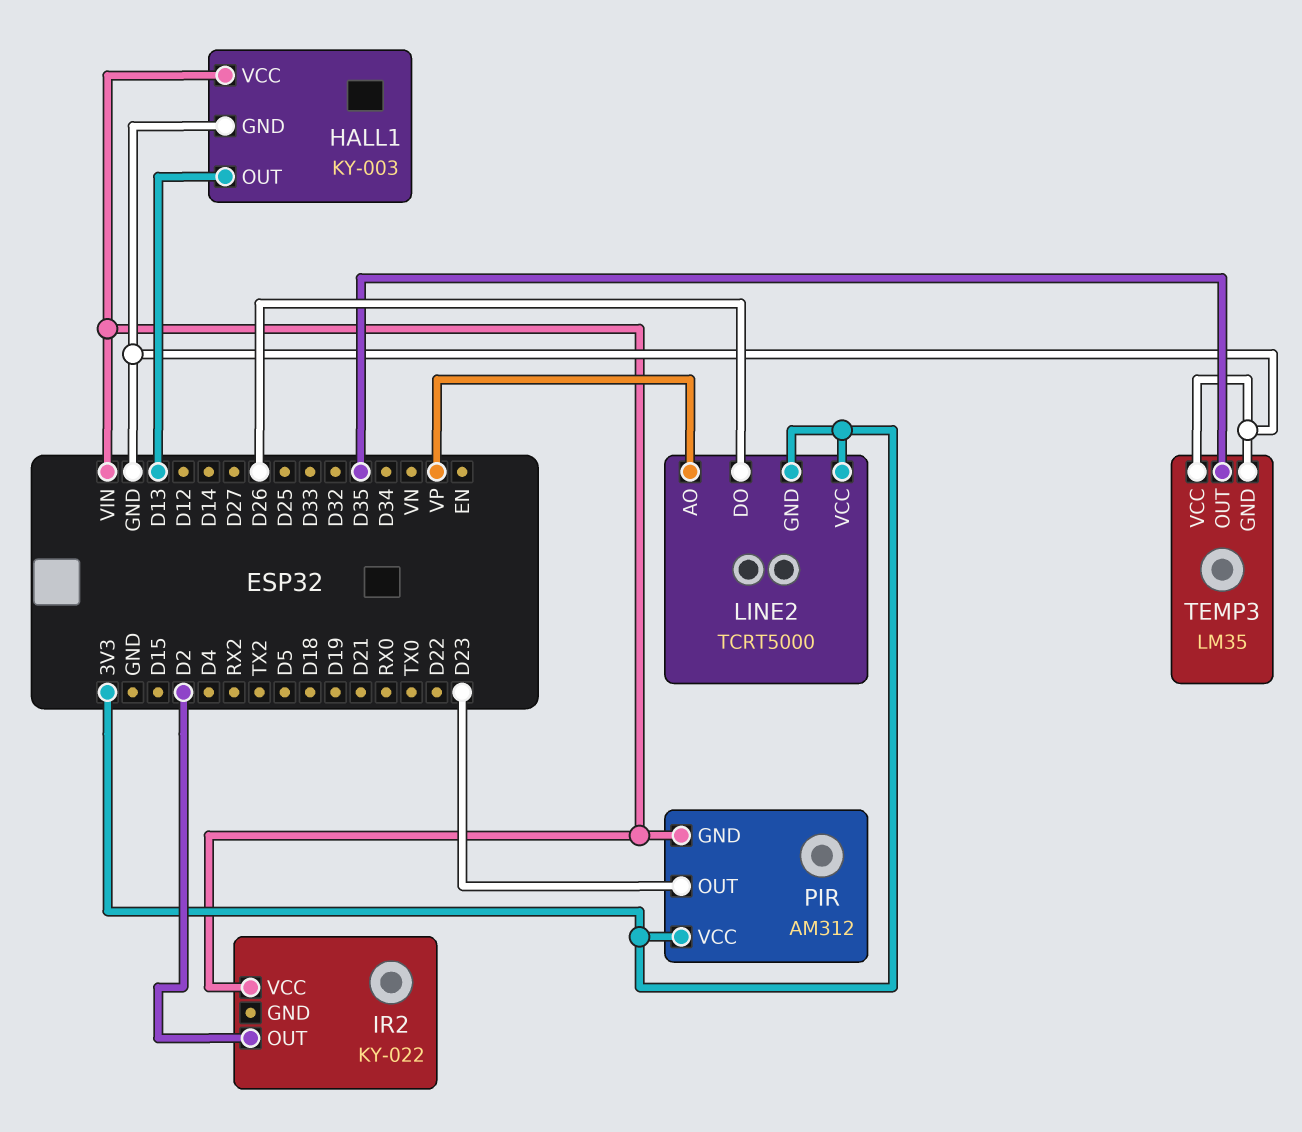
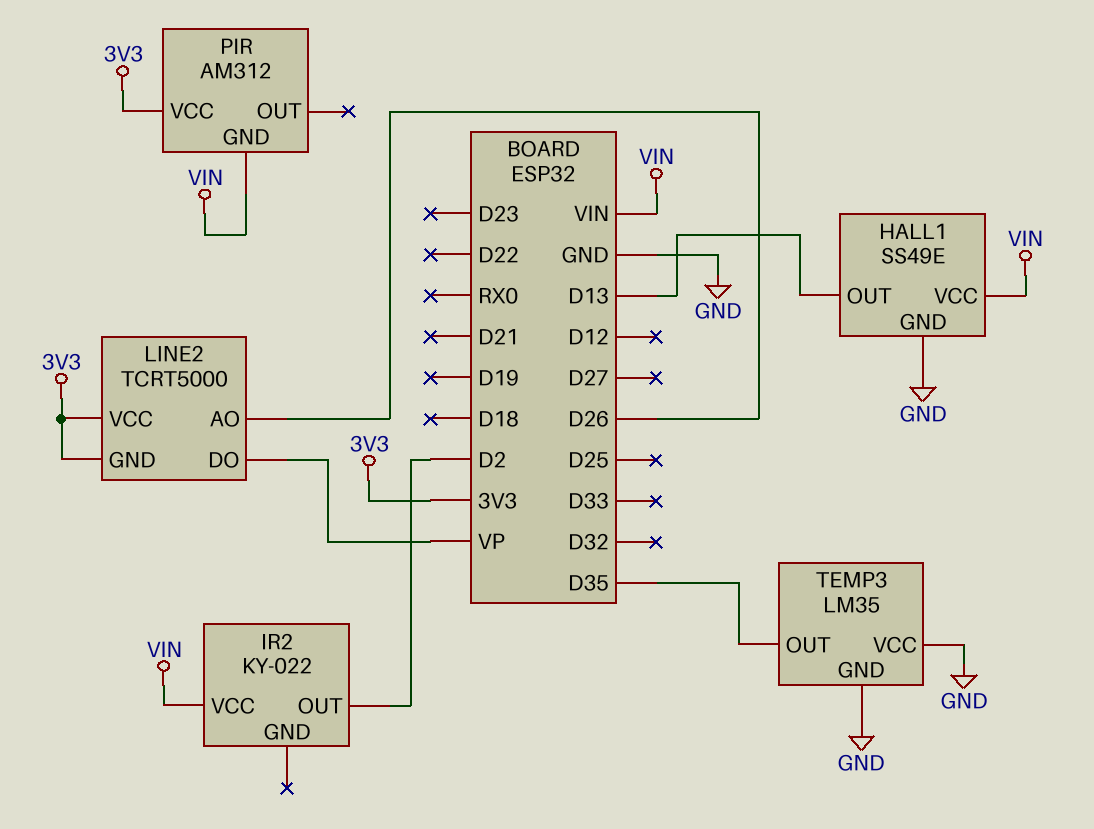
HALL1: KY-003 -> SS49E
LINE2 pin AO: VP -> D26
LINE2 pin DO: D26 -> VP
PIR pin OUT: D23 -> none

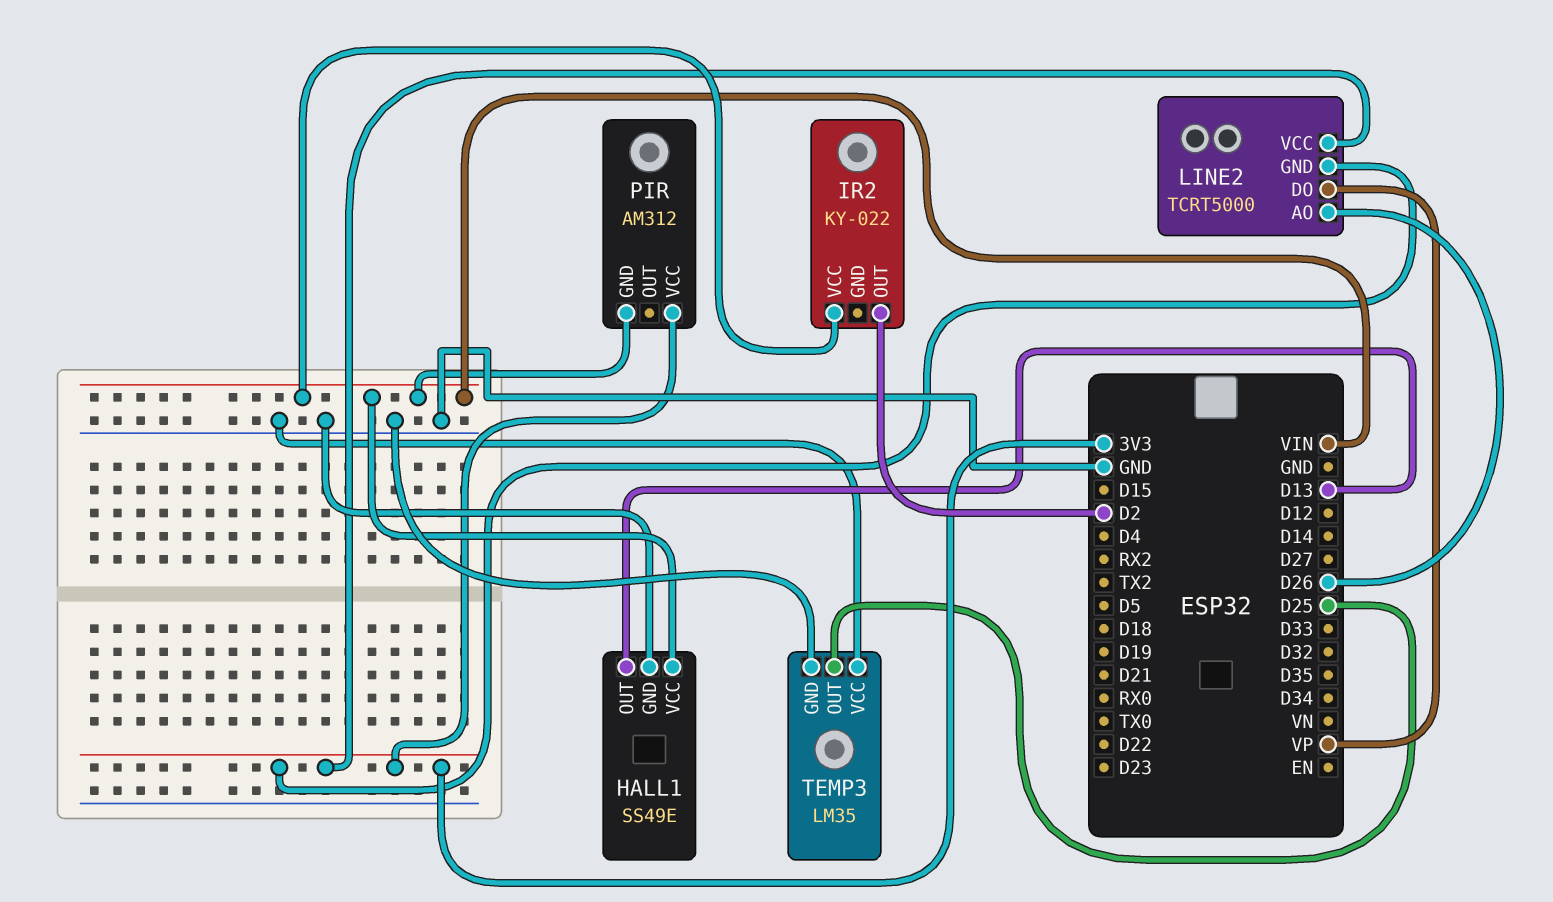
TEMP3 pin OUT: D35 -> D25

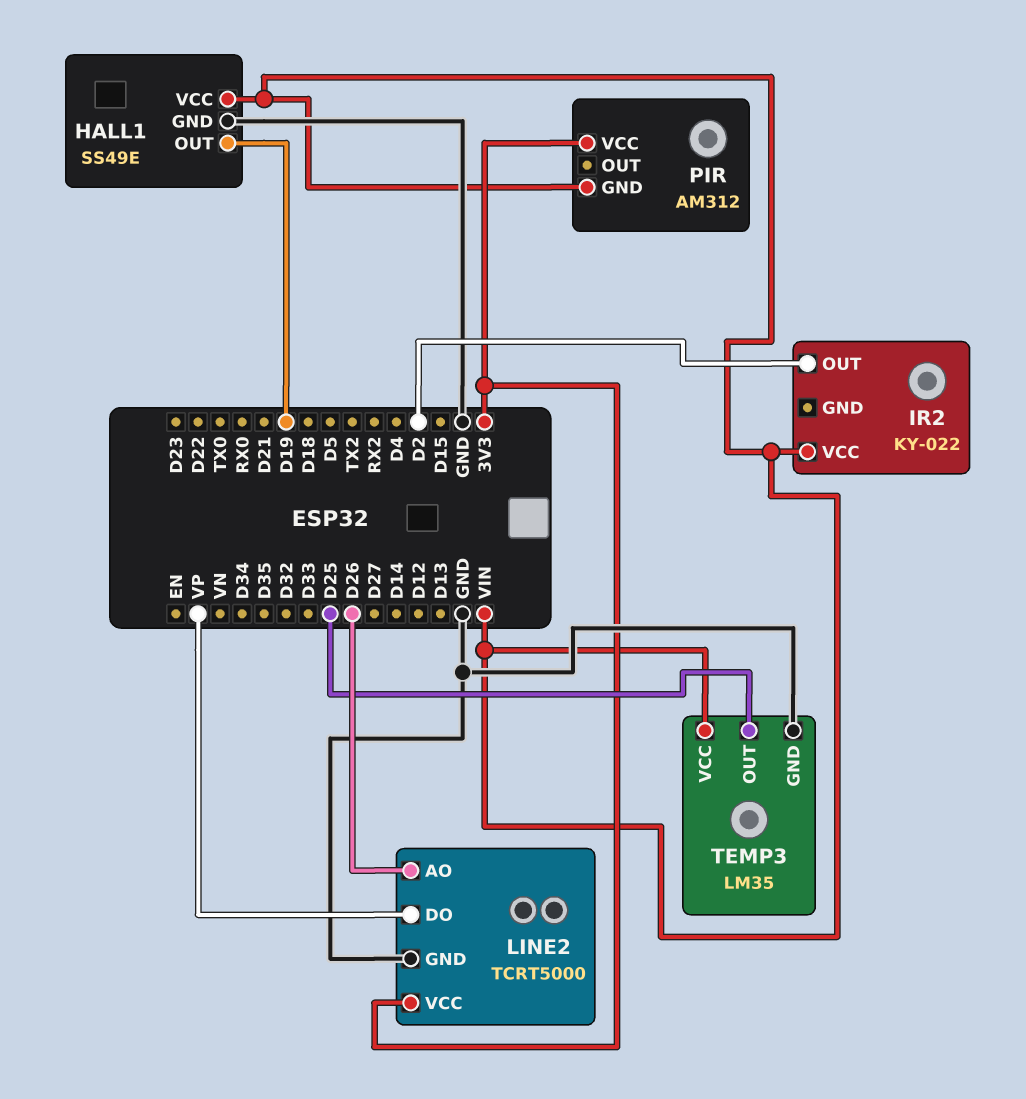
HALL1 pin OUT: D13 -> D19
LINE2 pin GND: 3V3 -> GND
TEMP3 pin VCC: GND -> VIN

